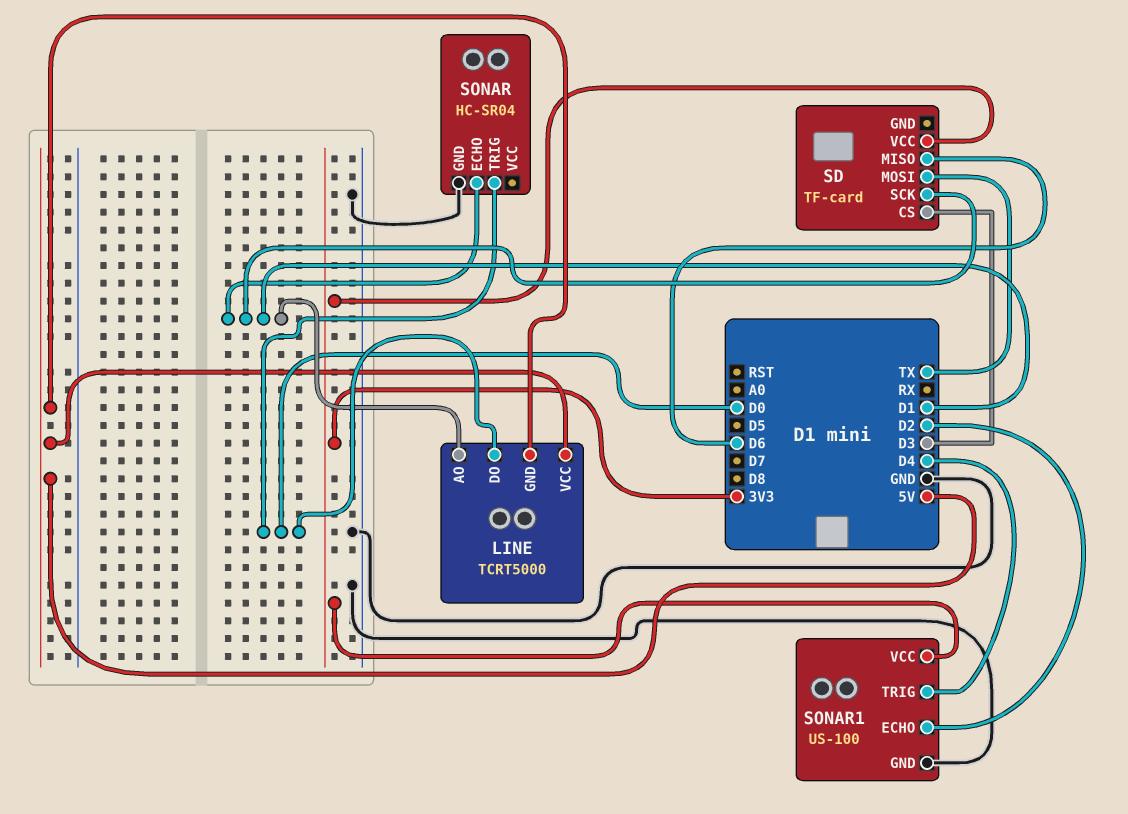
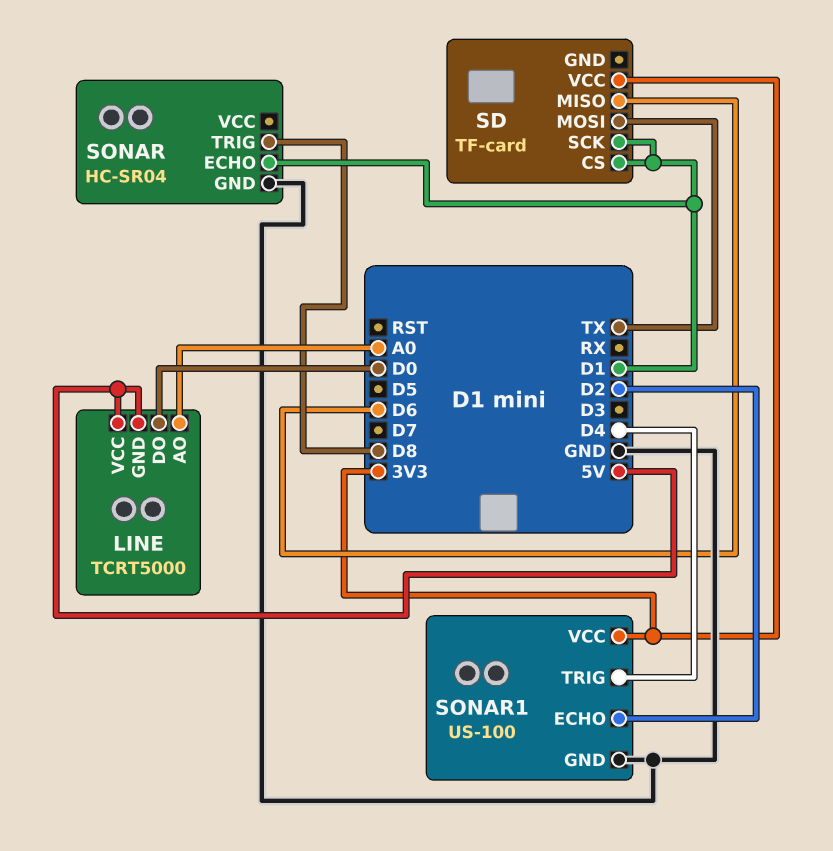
LINE pin AO: D1 -> A0
SD pin CS: D3 -> D1
SONAR pin TRIG: D0 -> D8

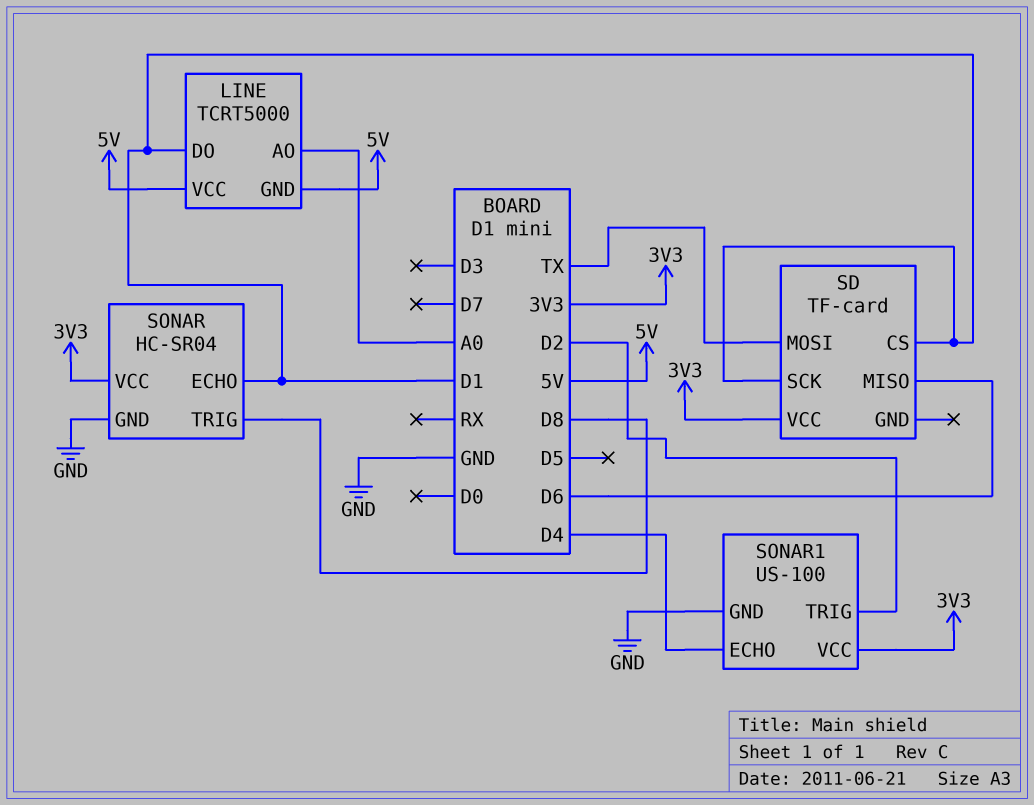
LINE pin DO: D0 -> D1
SONAR pin VCC: none -> 3V3
SONAR1 pin ECHO: D2 -> D4
SONAR1 pin TRIG: D4 -> D2

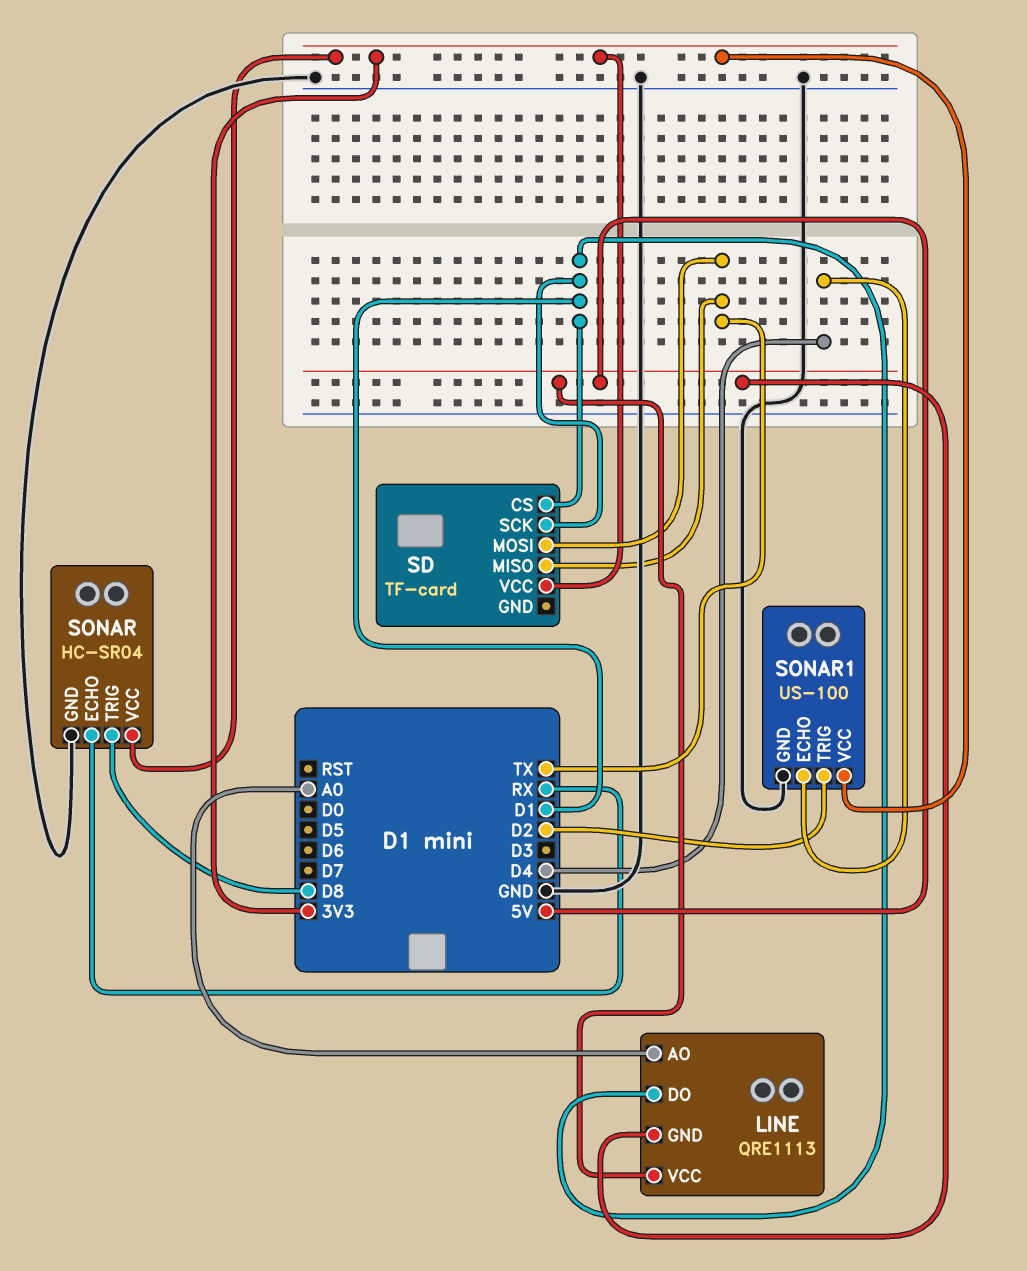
LINE: TCRT5000 -> QRE1113
SD pin MISO: D6 -> TX
SONAR pin ECHO: D1 -> RX

